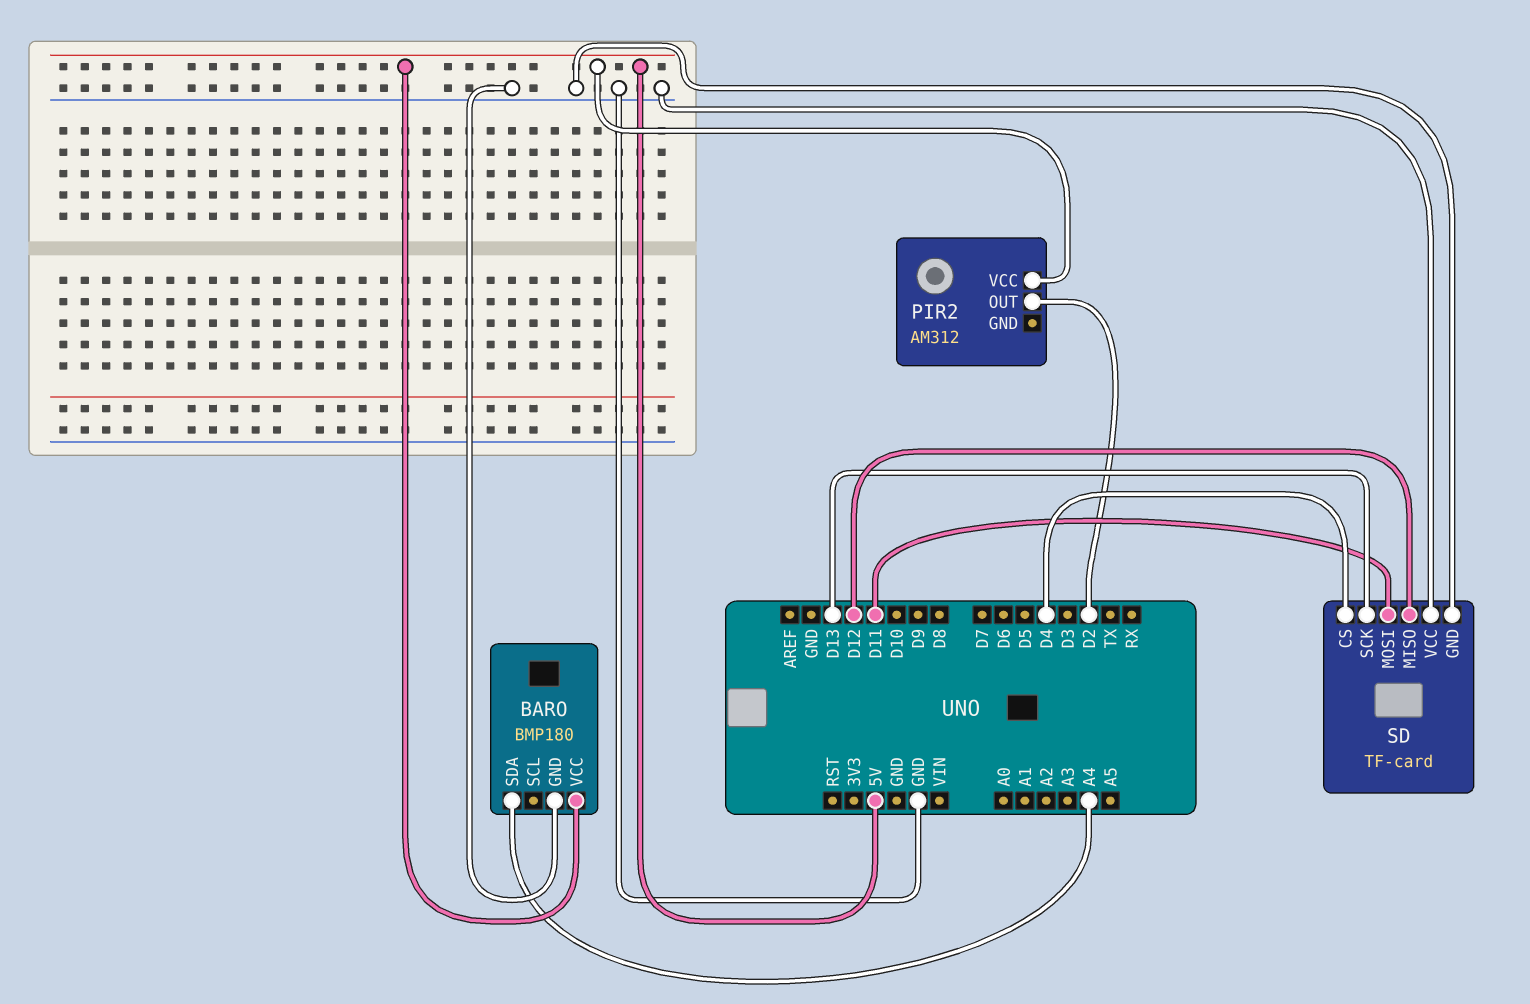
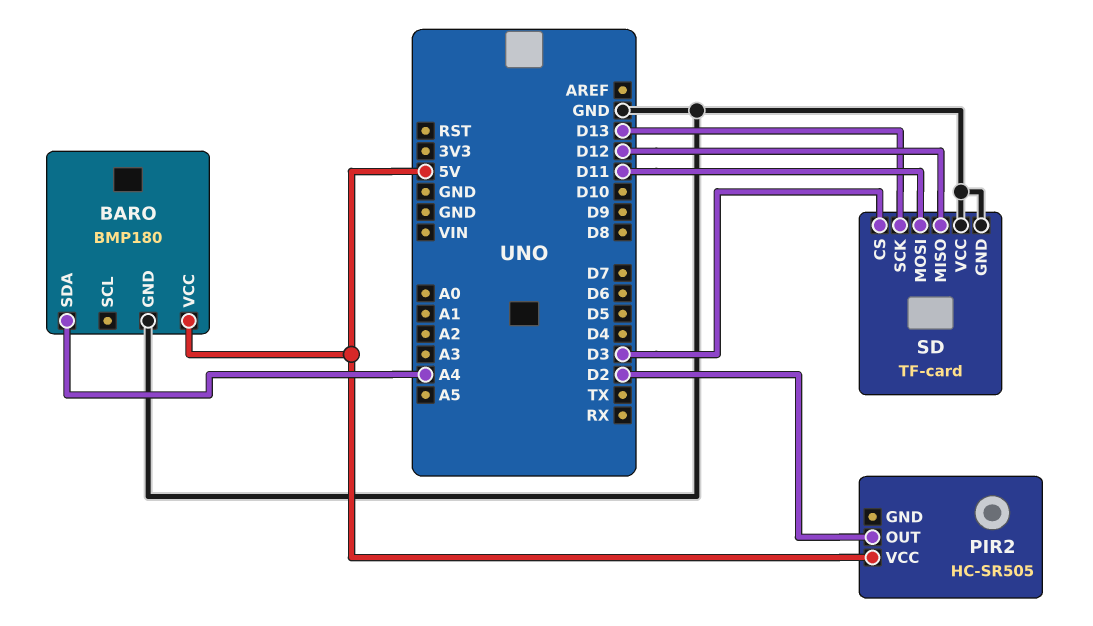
PIR2: AM312 -> HC-SR505
SD pin CS: D4 -> D3

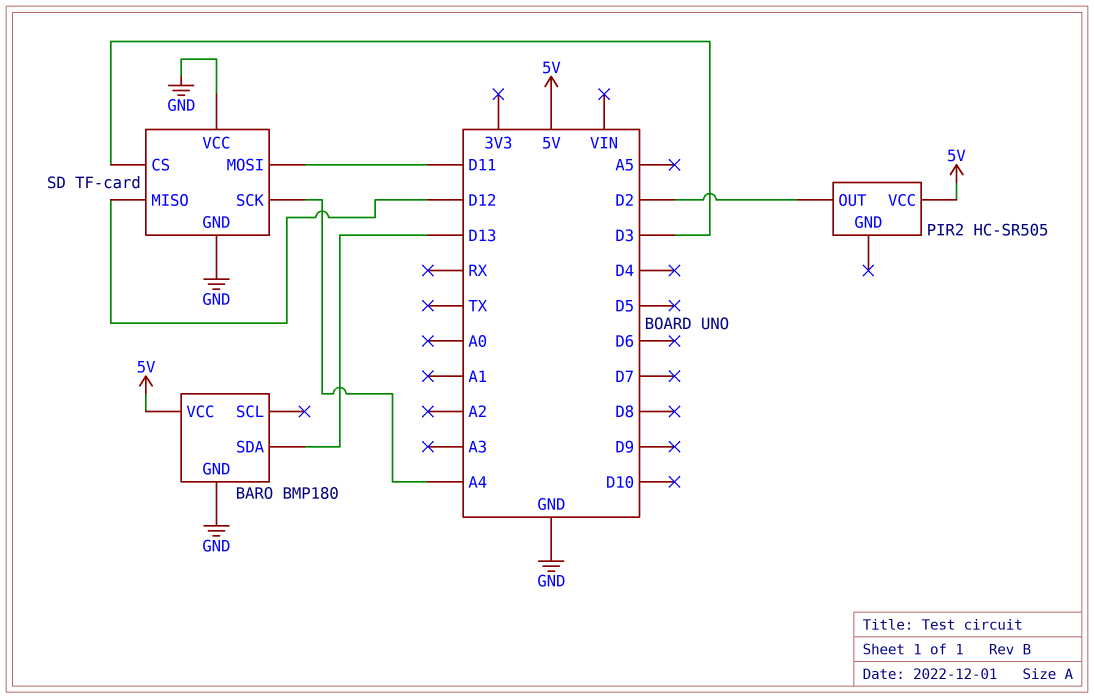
BARO pin SDA: A4 -> D13
SD pin SCK: D13 -> A4

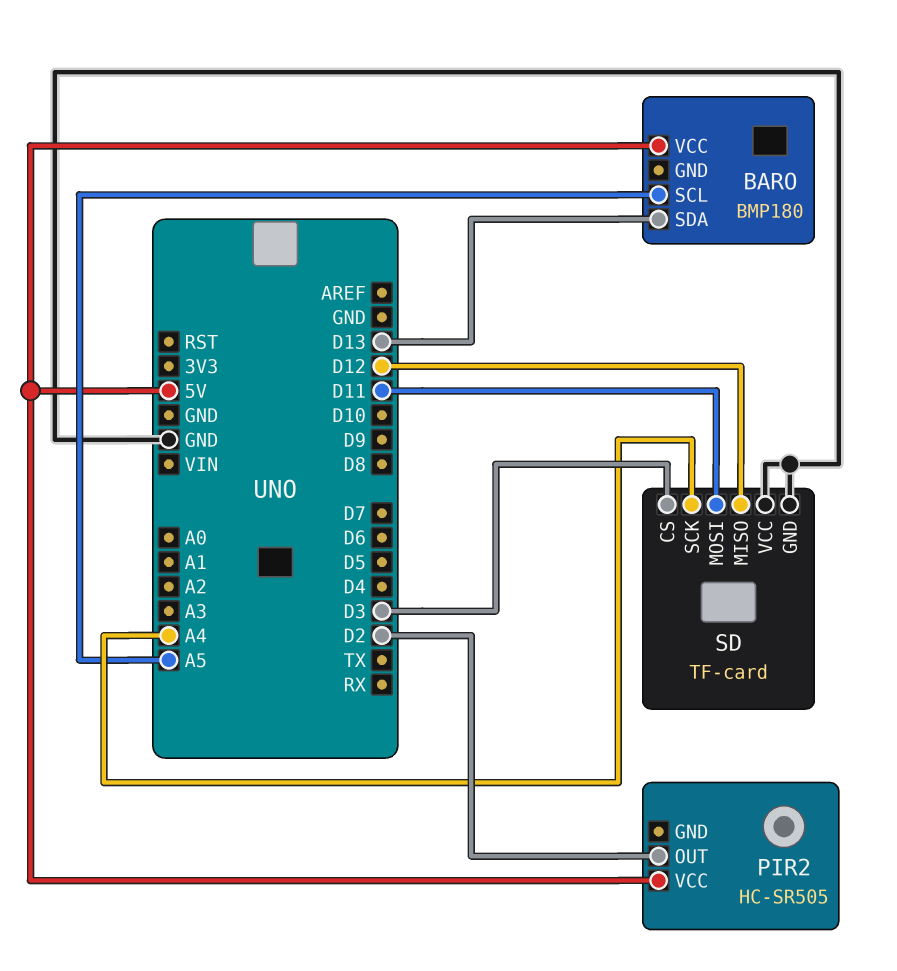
BARO pin GND: GND -> none
BARO pin SCL: none -> A5

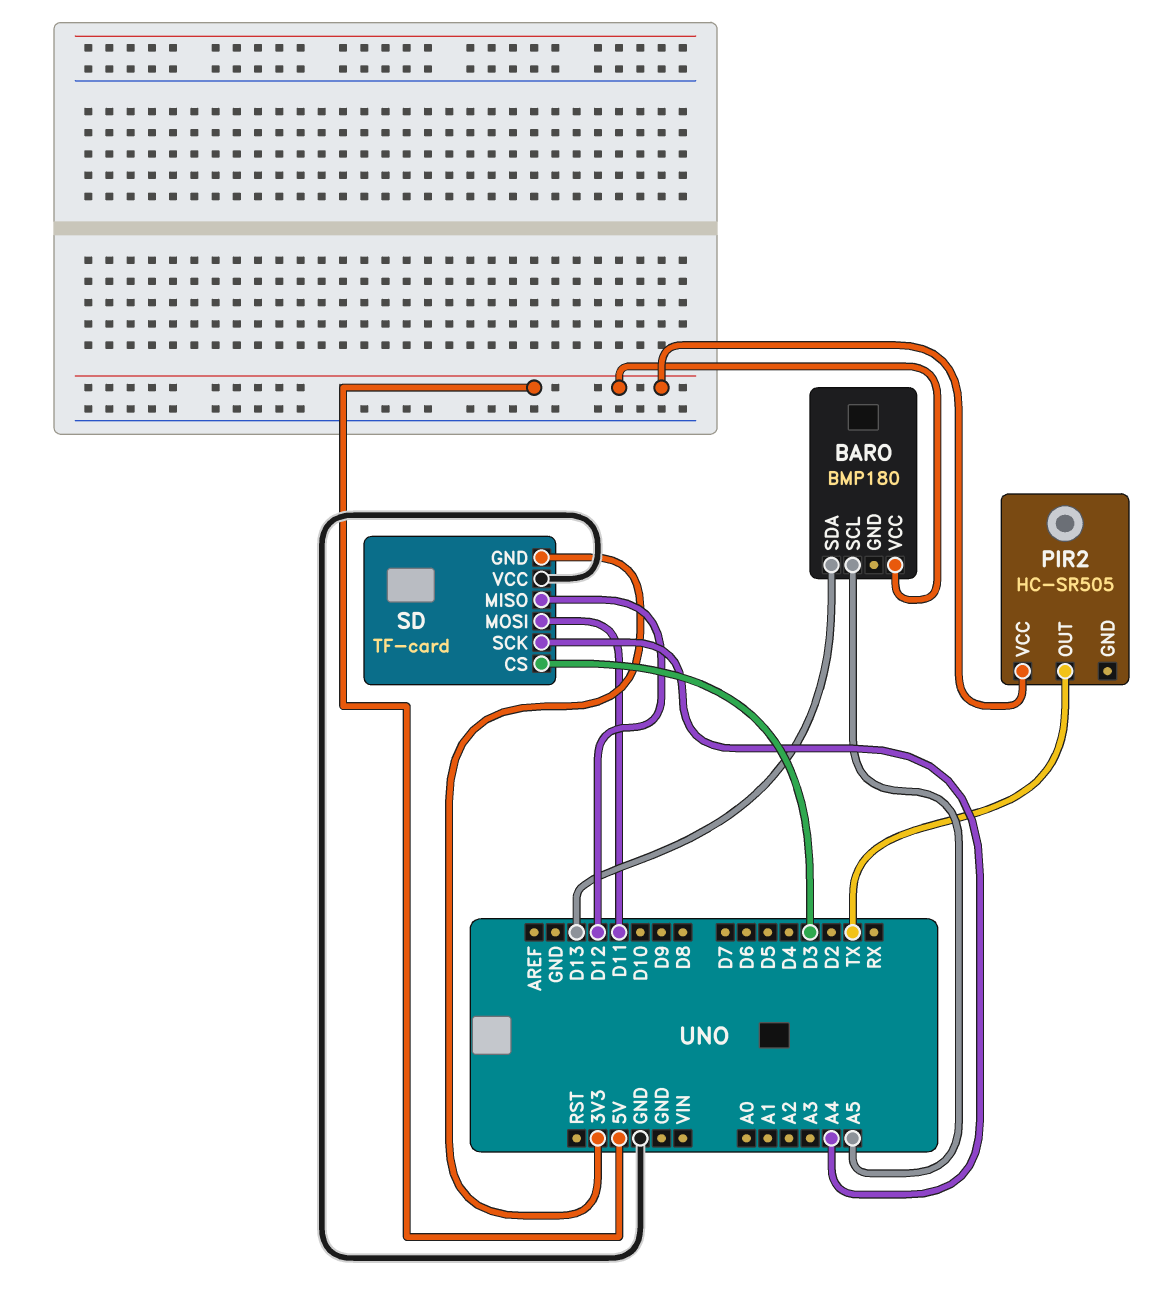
PIR2 pin OUT: D2 -> TX
SD pin GND: GND -> 3V3

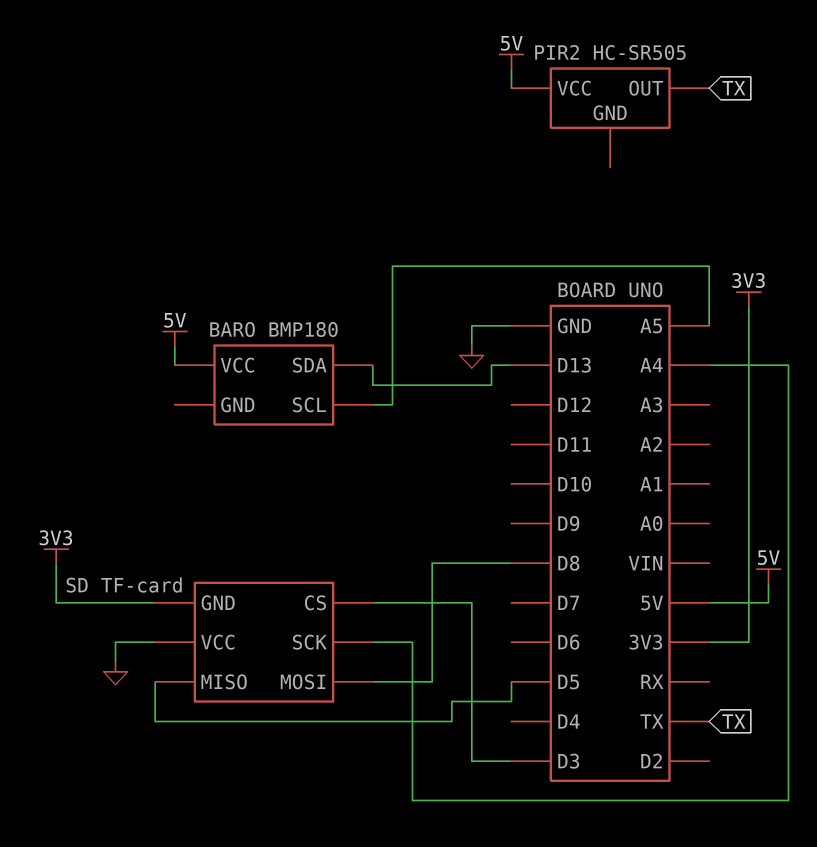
SD pin MISO: D12 -> D5
SD pin MOSI: D11 -> D8

